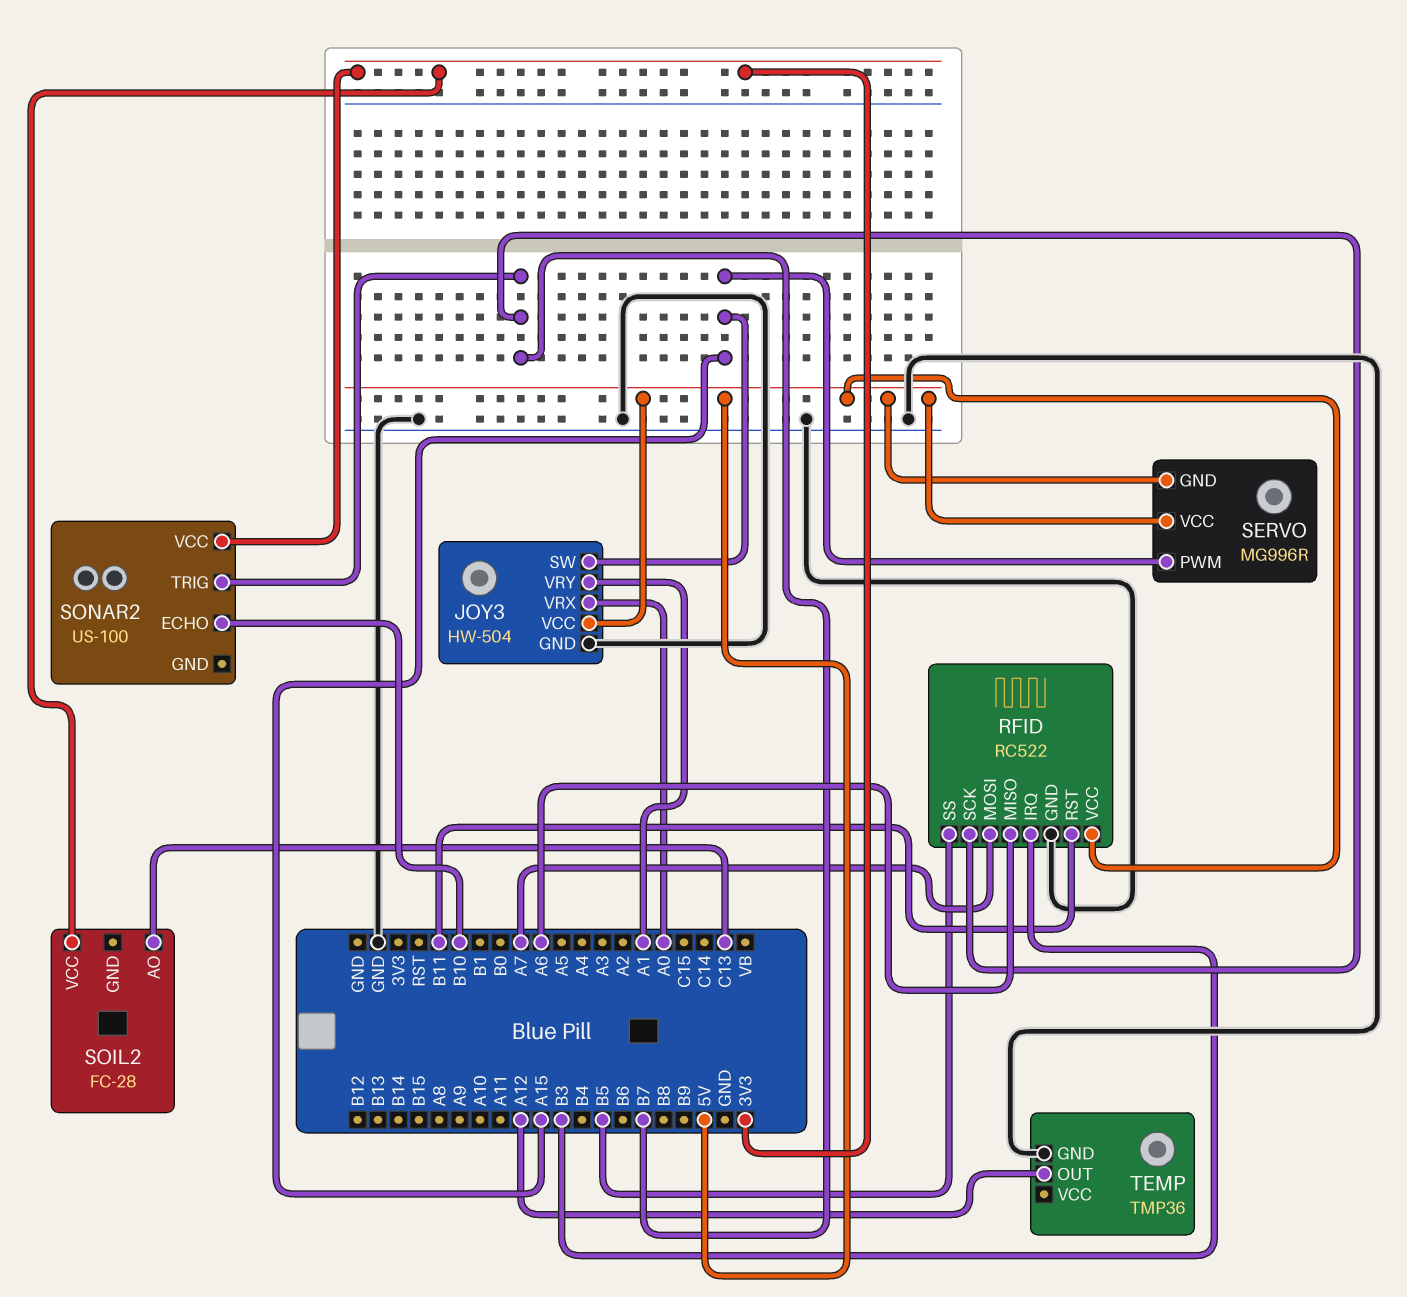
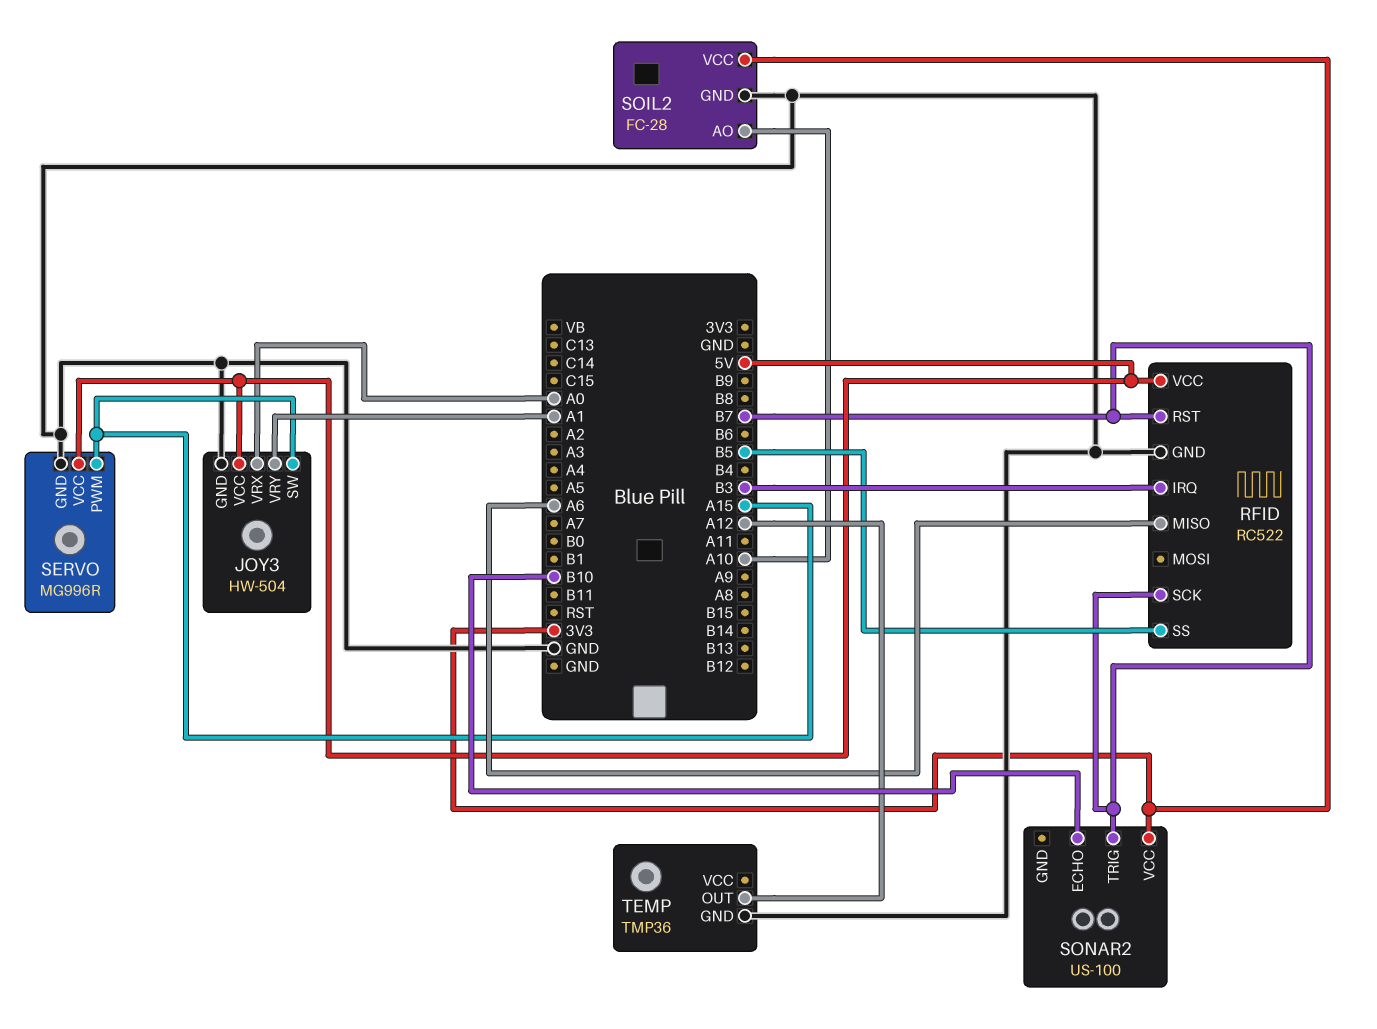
RFID pin MOSI: A7 -> none
RFID pin RST: B11 -> B7
SERVO pin GND: 5V -> GND
SOIL2 pin AO: C13 -> A10
SOIL2 pin GND: none -> GND

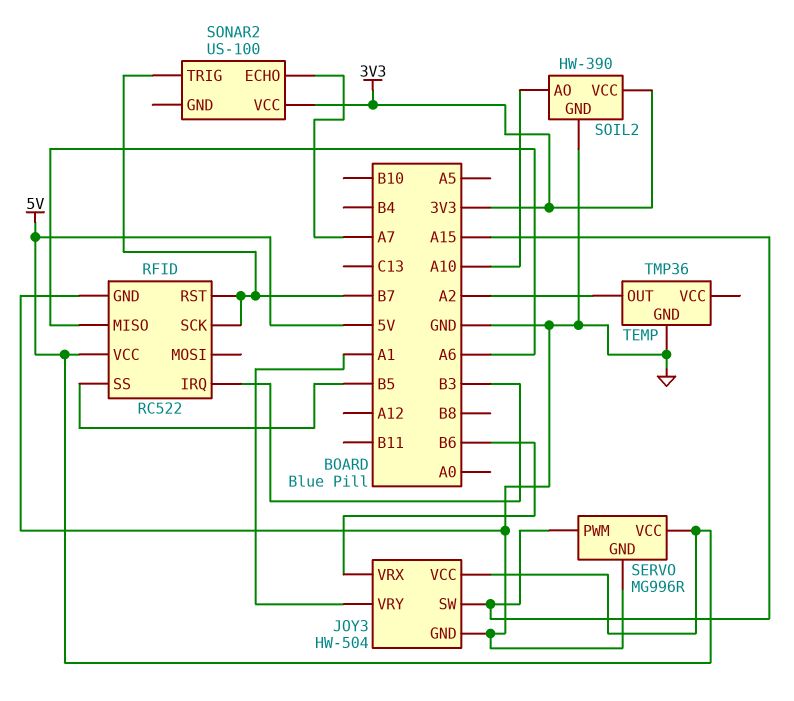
JOY3 pin VRX: A0 -> B6
SOIL2: FC-28 -> HW-390
SONAR2 pin ECHO: B10 -> A7
TEMP pin OUT: A12 -> A2

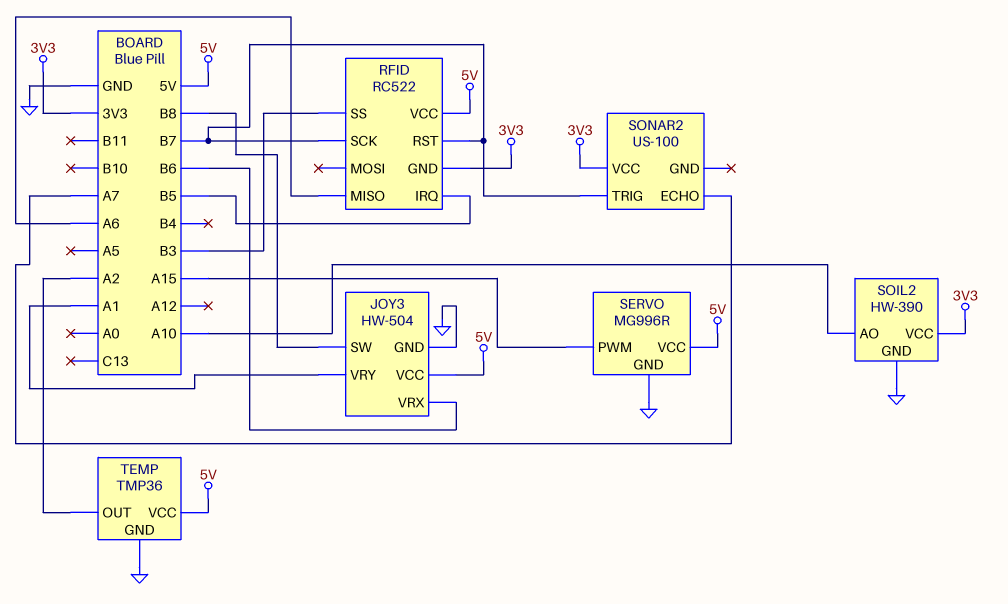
JOY3 pin SW: A15 -> B8
RFID pin GND: GND -> 3V3
RFID pin IRQ: B3 -> B5
RFID pin SS: B5 -> B3
TEMP pin VCC: none -> 5V

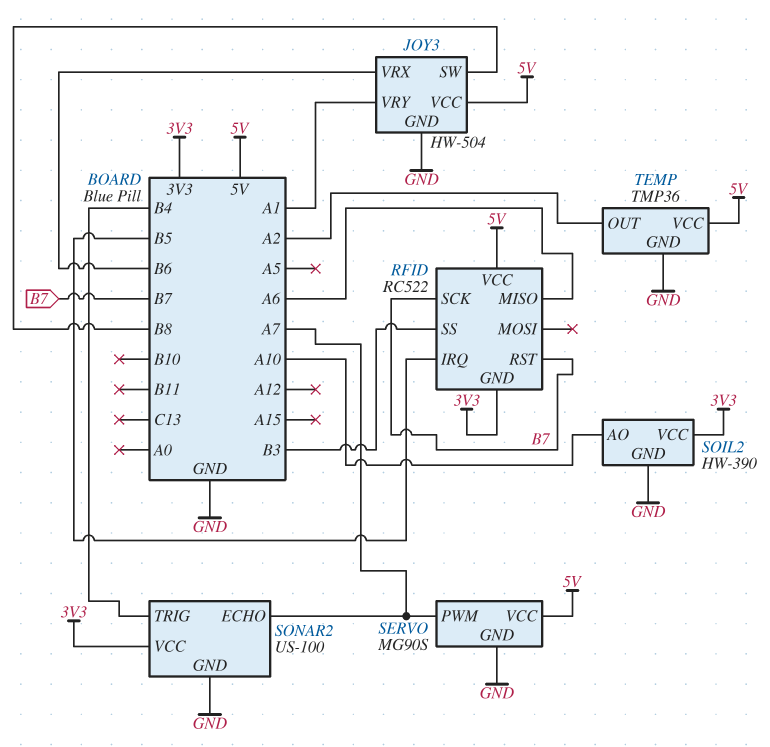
SERVO: MG996R -> MG90S
SERVO pin PWM: A15 -> A7
SONAR2 pin GND: none -> GND
SONAR2 pin TRIG: B7 -> B4

